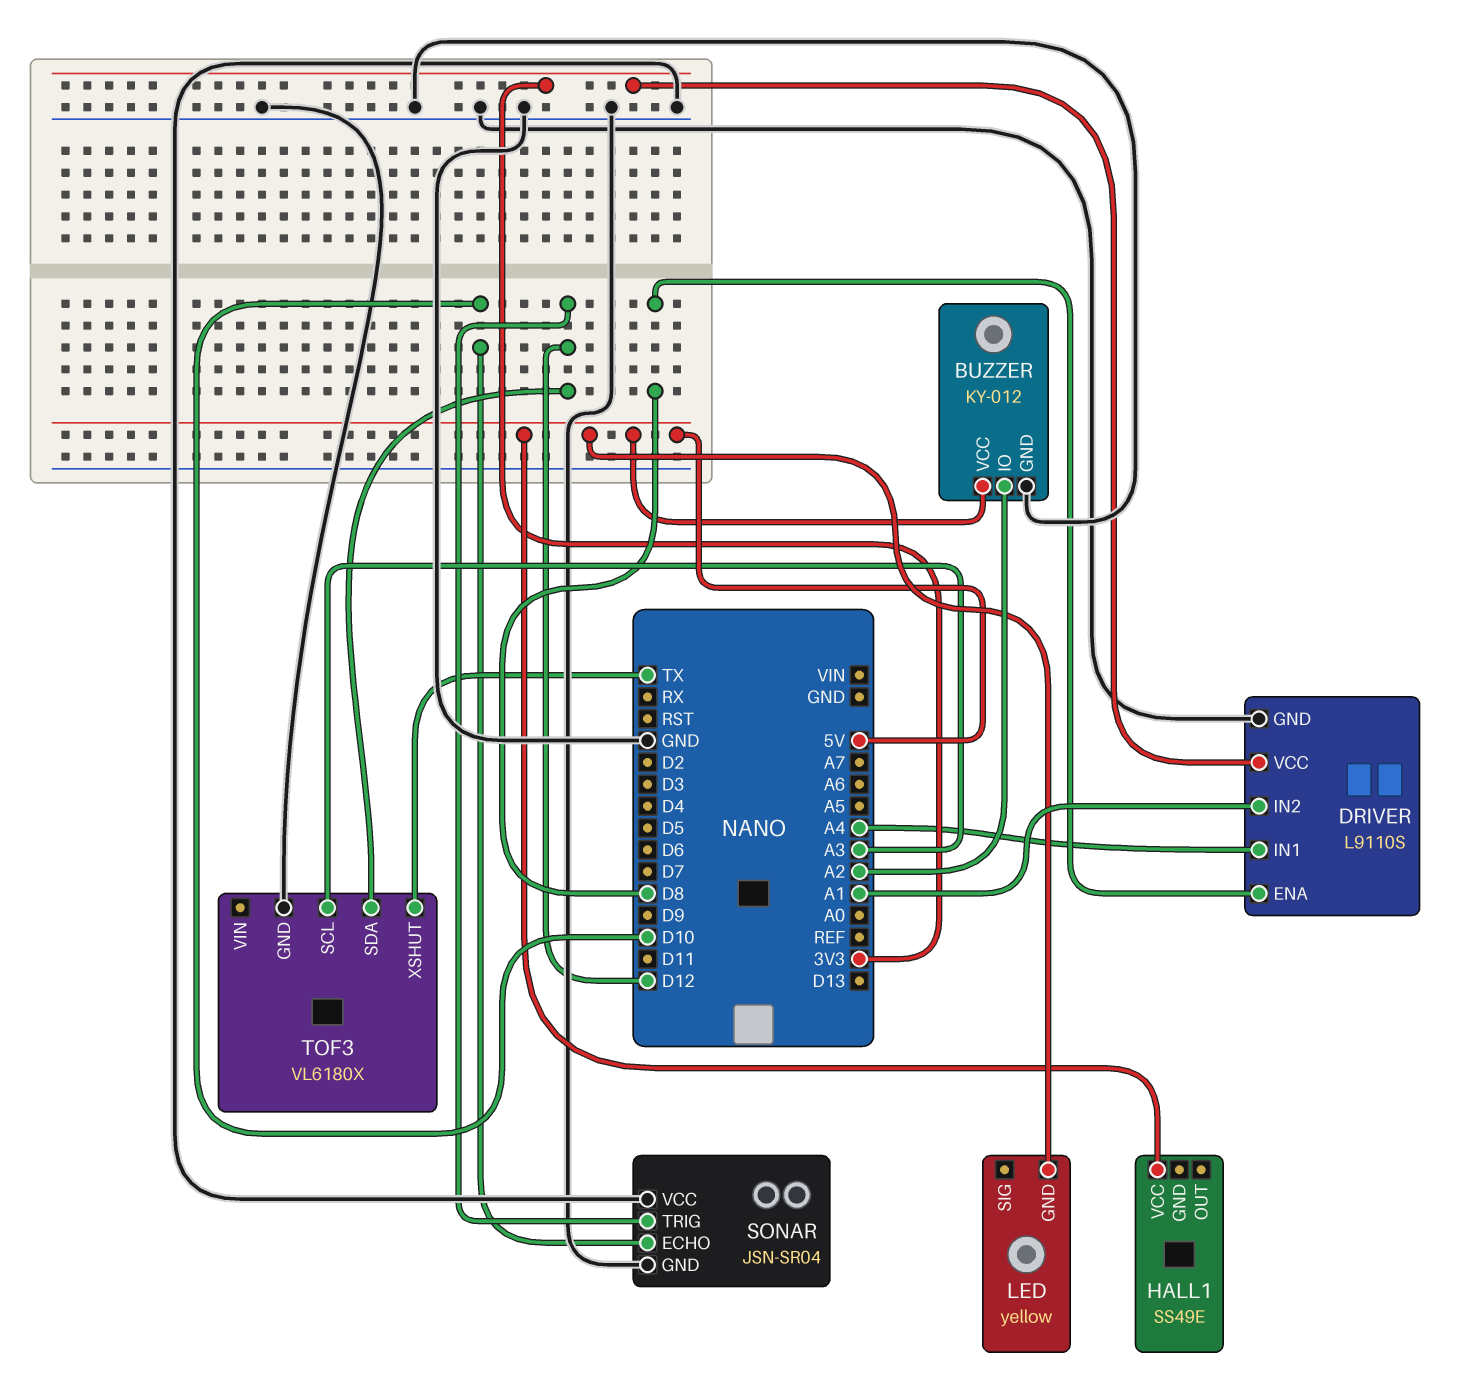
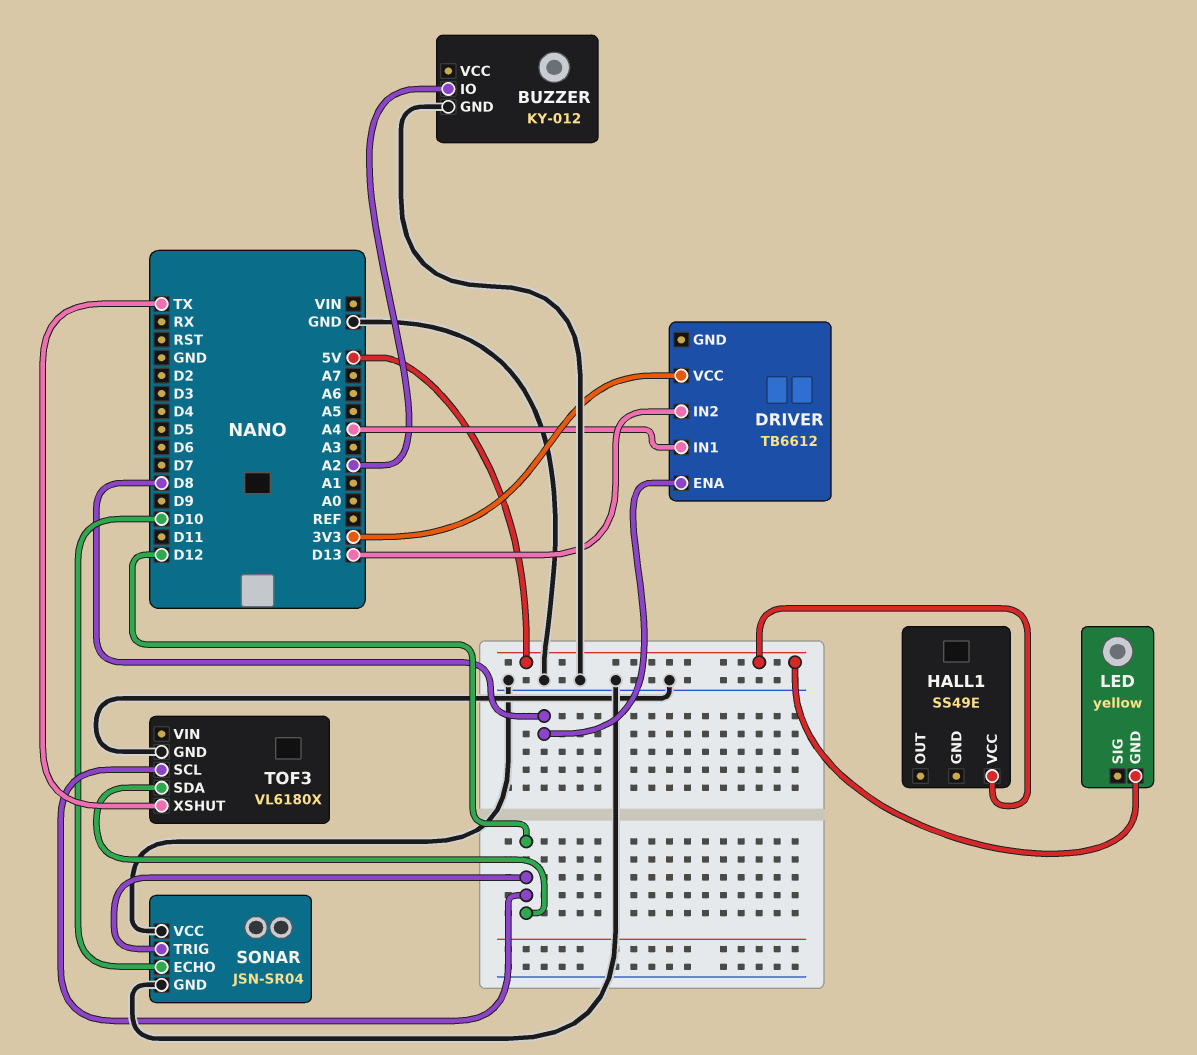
BUZZER pin VCC: 5V -> none
DRIVER: L9110S -> TB6612
DRIVER pin GND: GND -> none
DRIVER pin IN2: A1 -> D13
TOF3 pin SCL: A3 -> D12

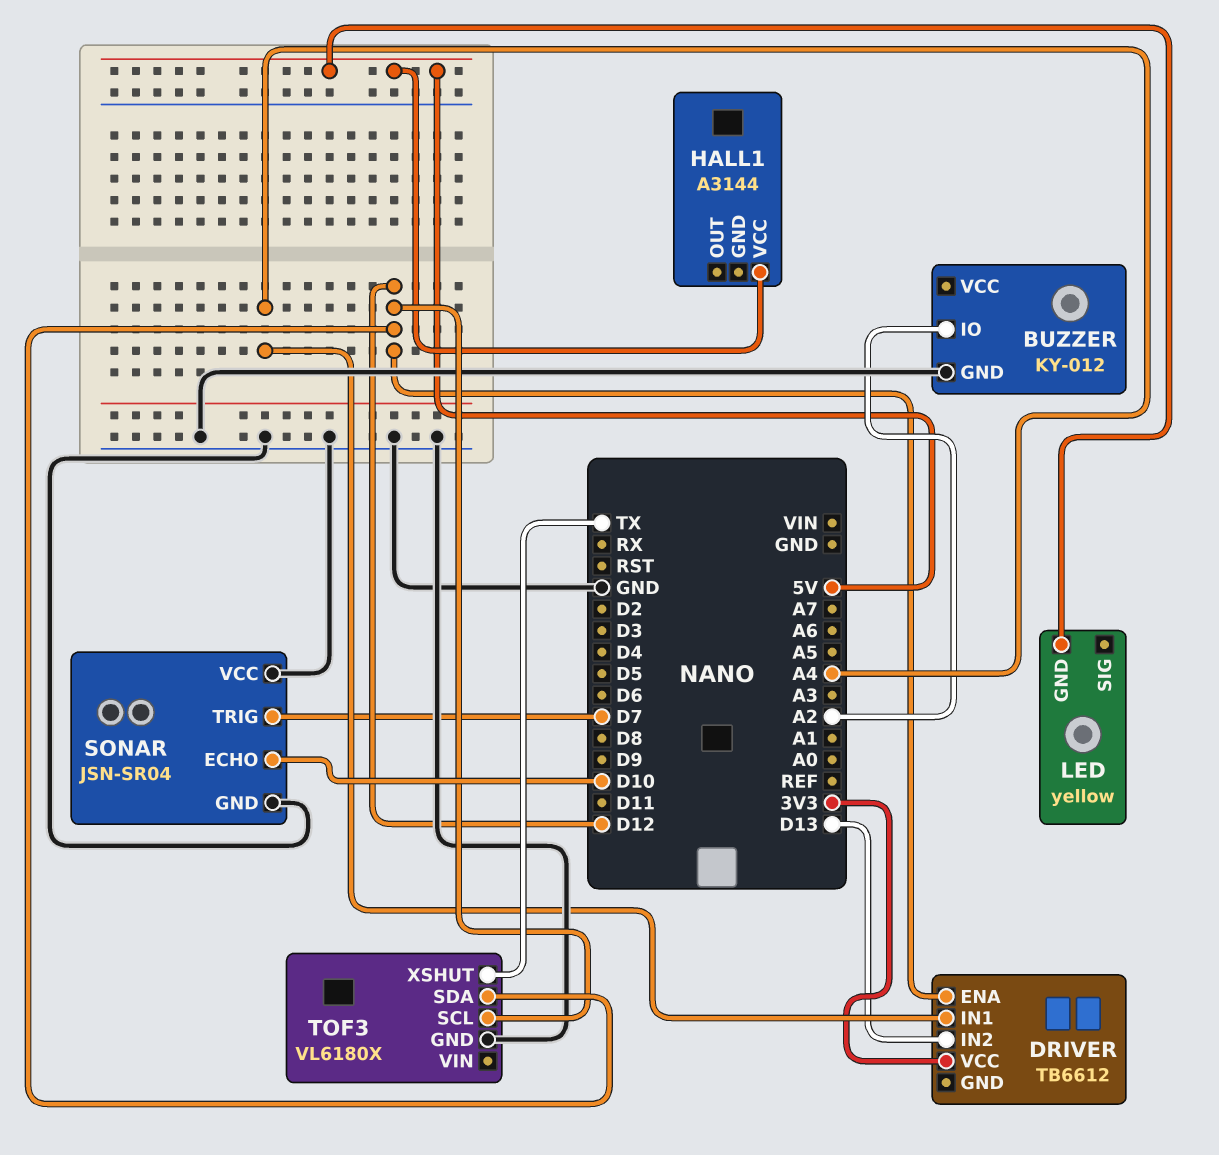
DRIVER pin ENA: D8 -> D12
HALL1: SS49E -> A3144
SONAR pin TRIG: D12 -> D7

